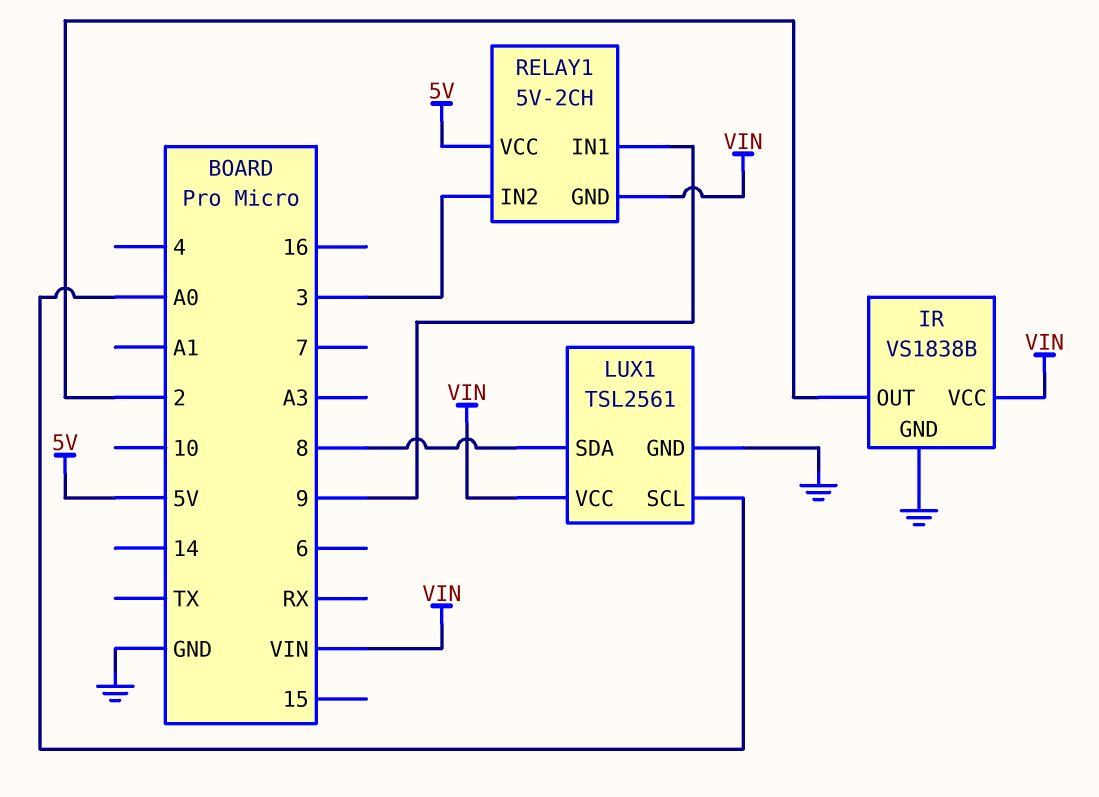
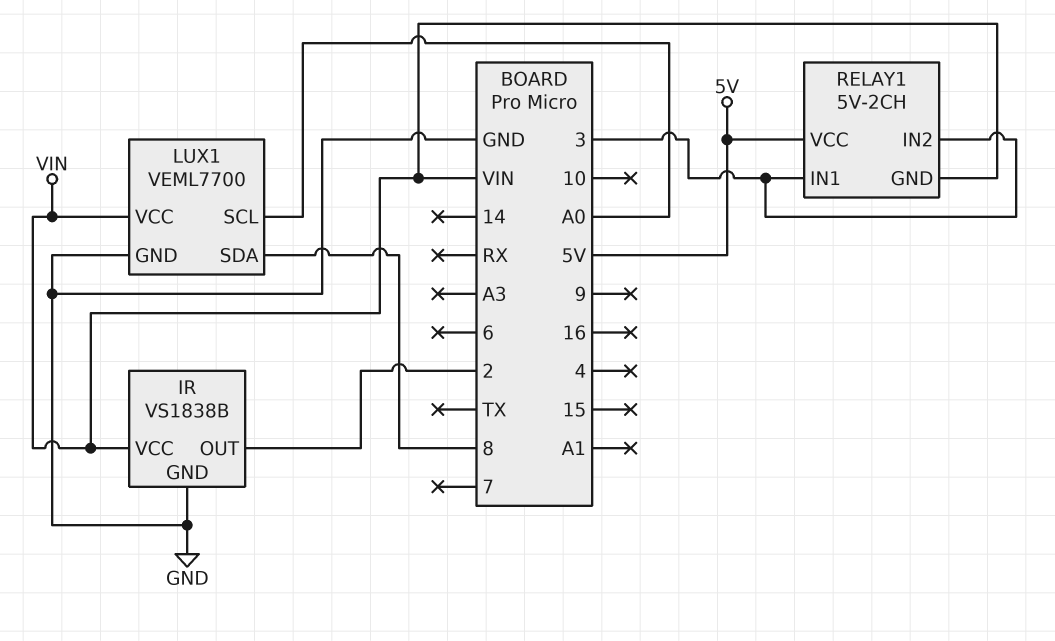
LUX1: TSL2561 -> VEML7700
RELAY1 pin IN1: 9 -> 3

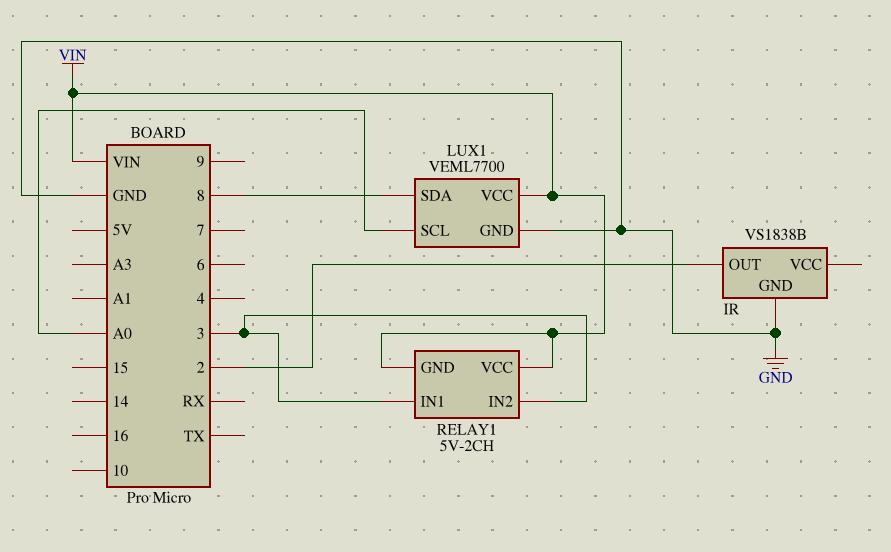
IR pin VCC: VIN -> none
RELAY1 pin VCC: 5V -> VIN

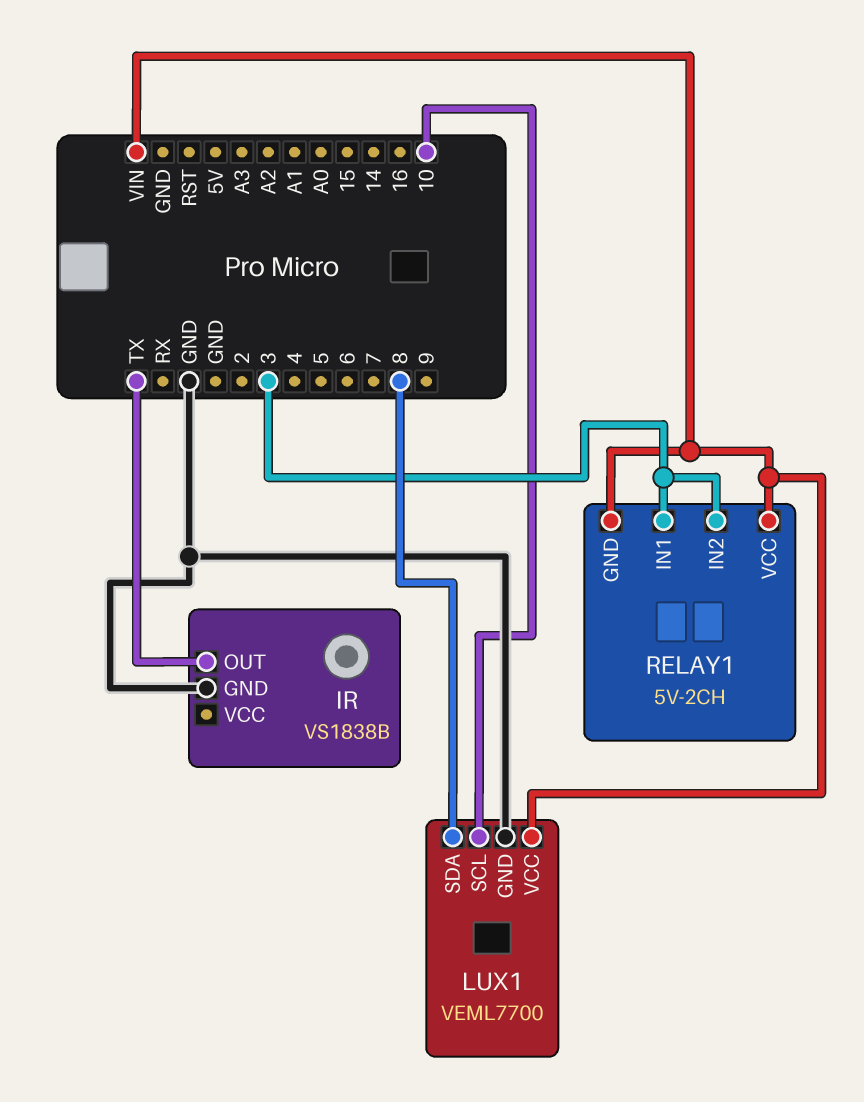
IR pin OUT: 2 -> TX
LUX1 pin SCL: A0 -> 10

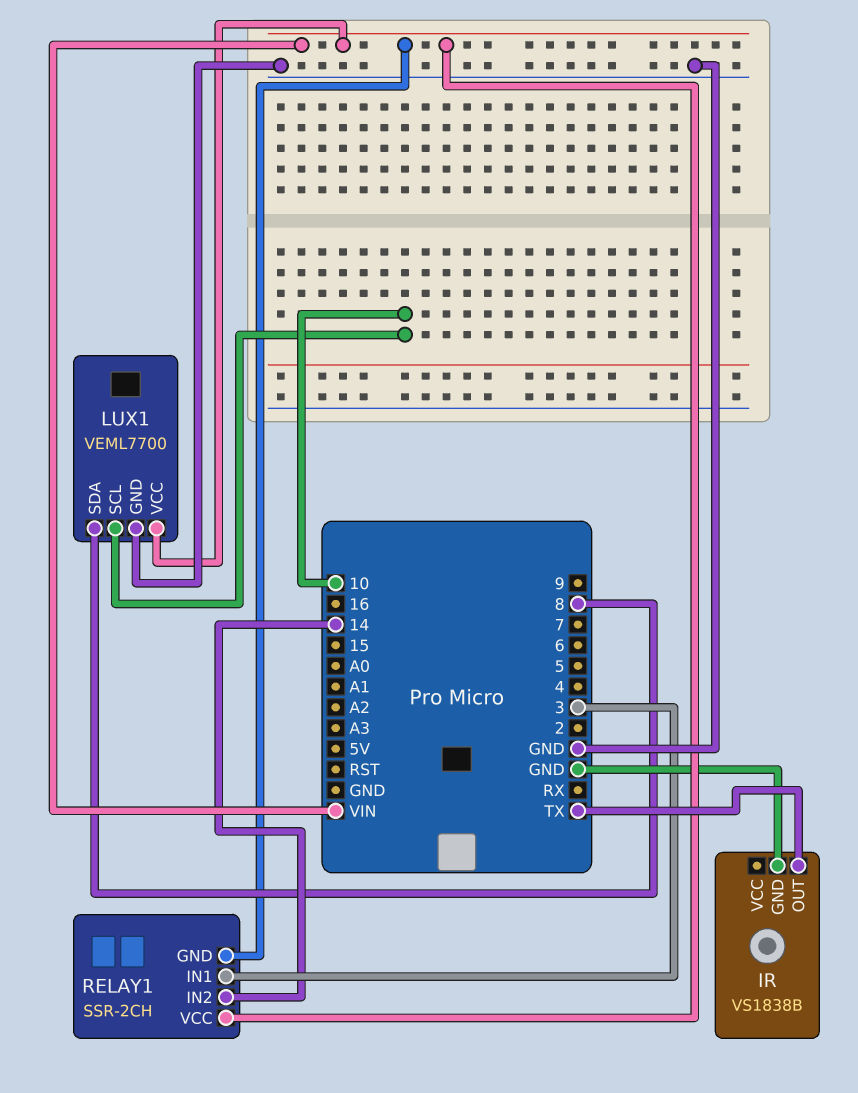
RELAY1: 5V-2CH -> SSR-2CH
RELAY1 pin IN2: 3 -> 14

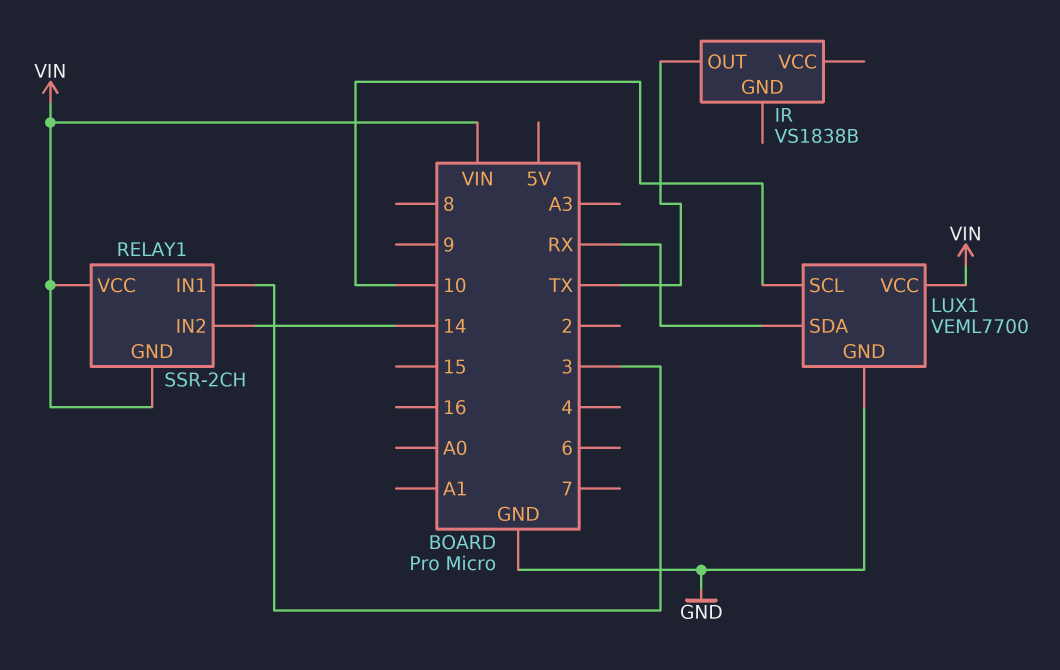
IR pin GND: GND -> none
LUX1 pin SDA: 8 -> RX

